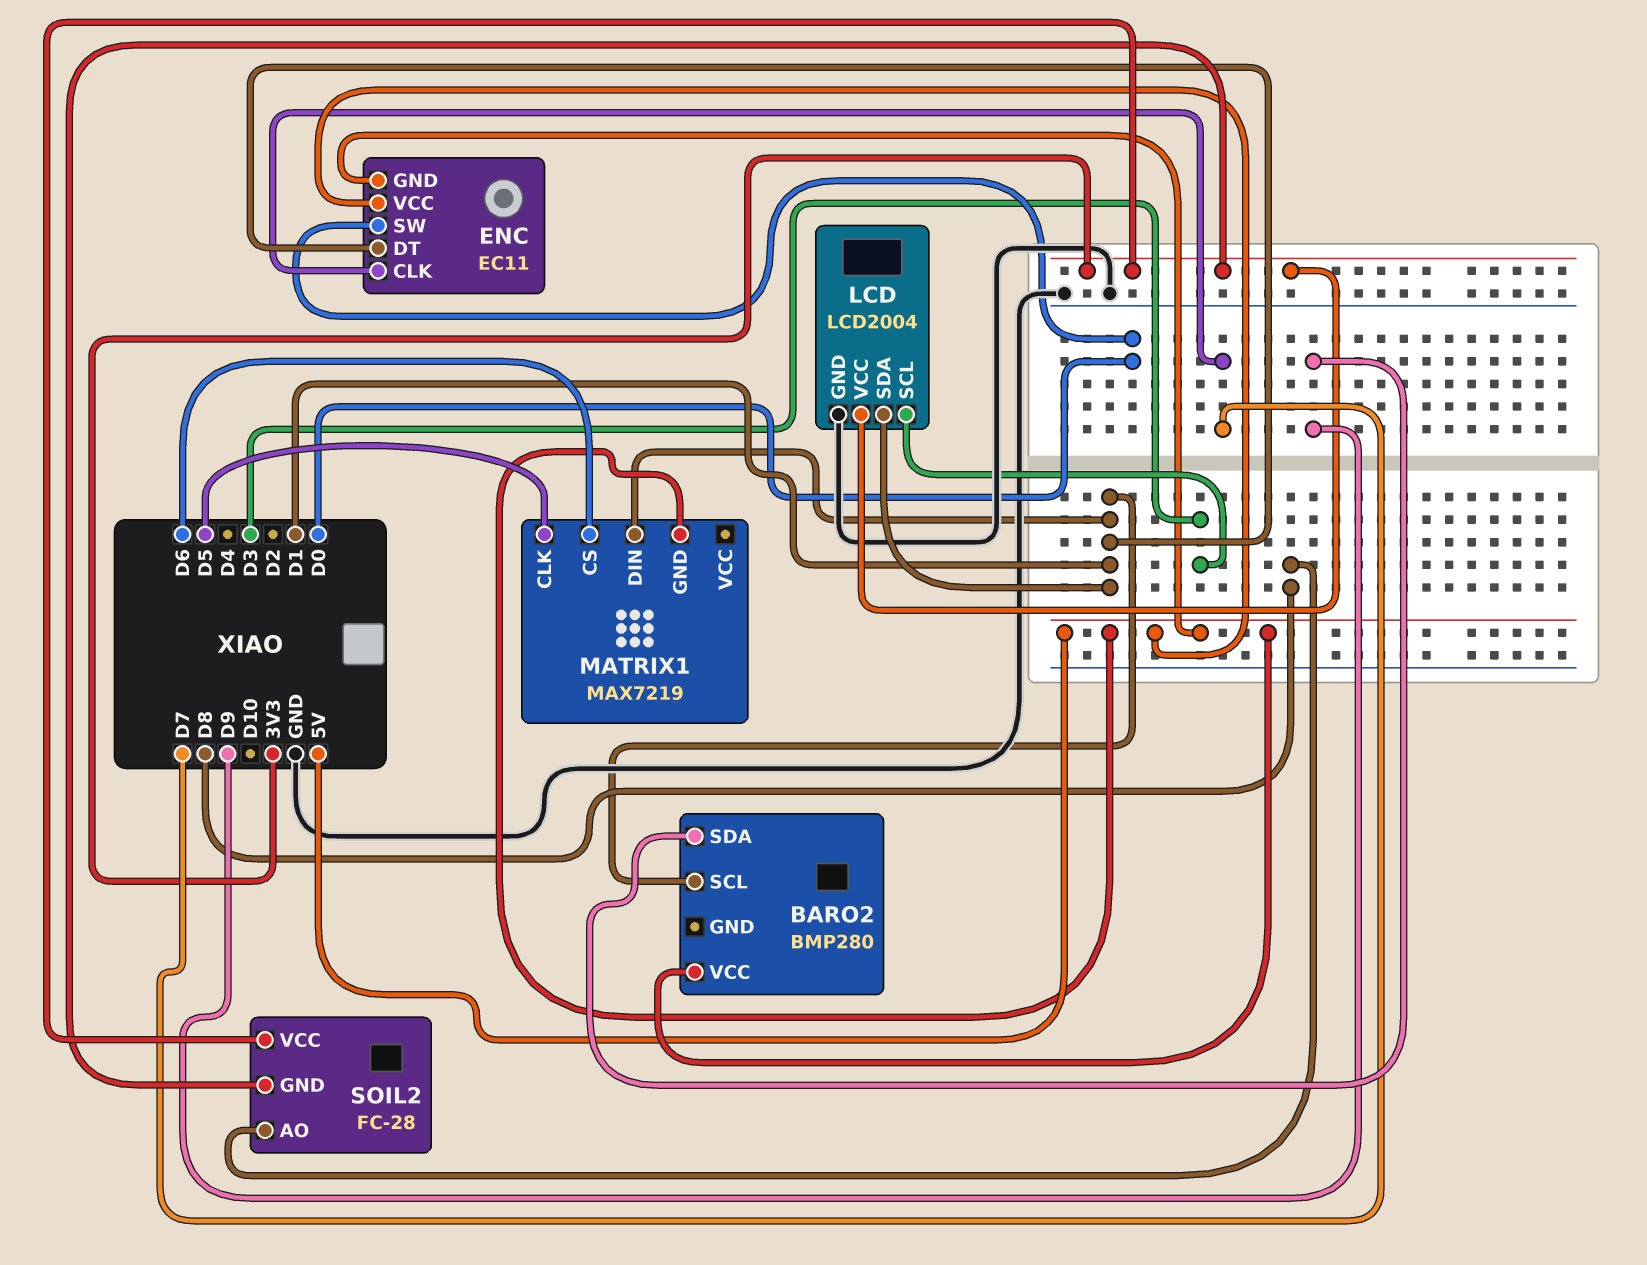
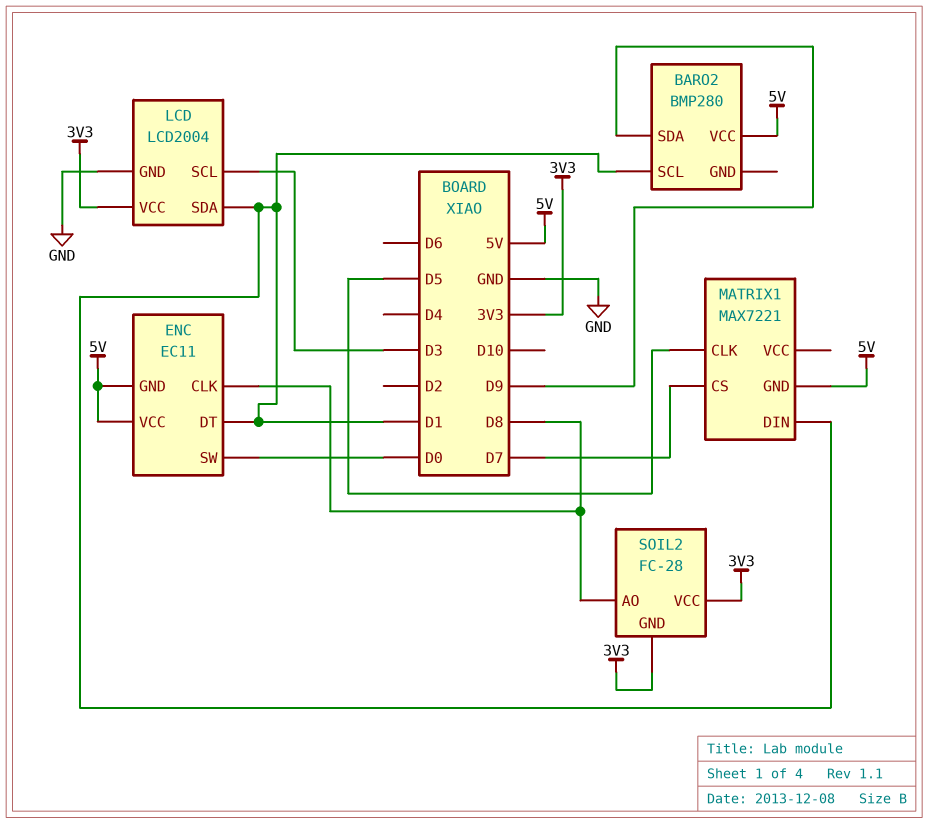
ENC pin CLK: D7 -> D8
MATRIX1: MAX7219 -> MAX7221
MATRIX1 pin CS: D6 -> D7

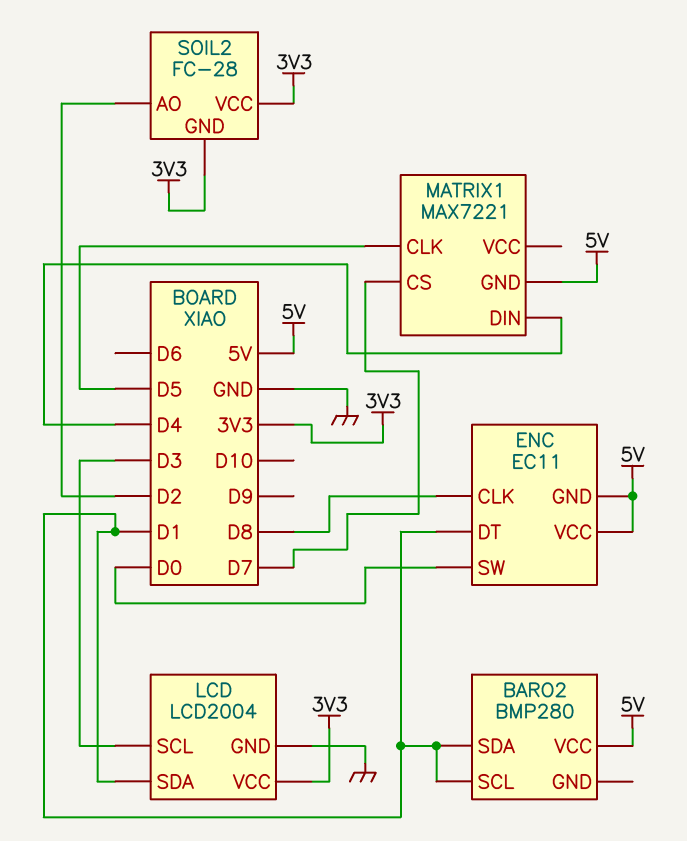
BARO2 pin SDA: D9 -> D1
MATRIX1 pin DIN: D1 -> D4
SOIL2 pin AO: D8 -> D2

